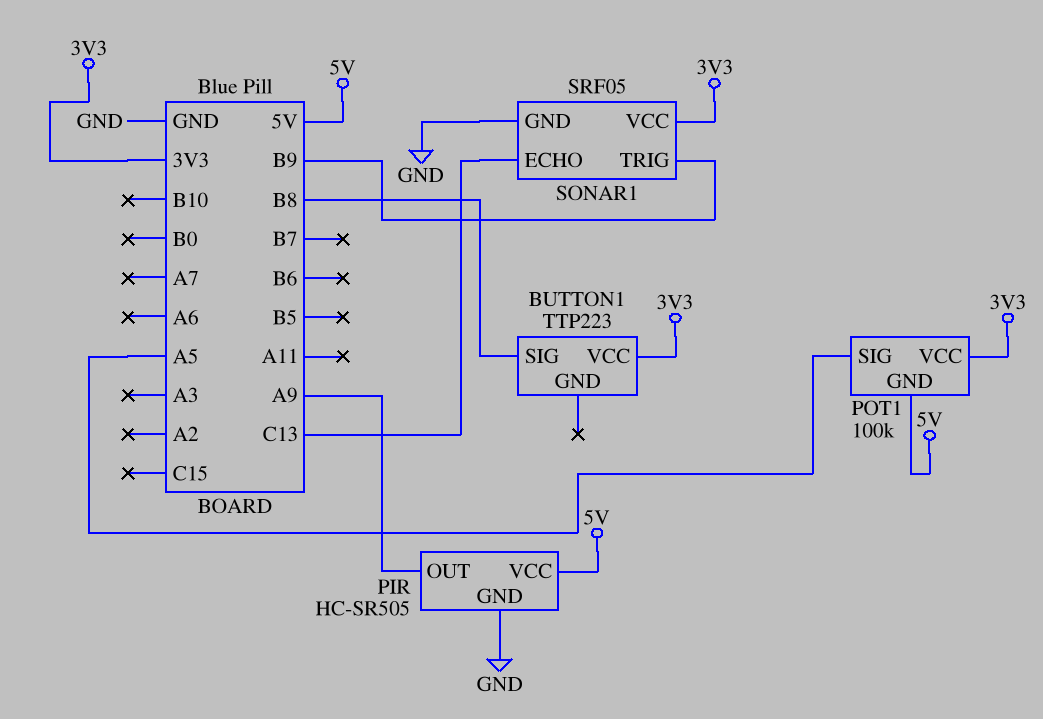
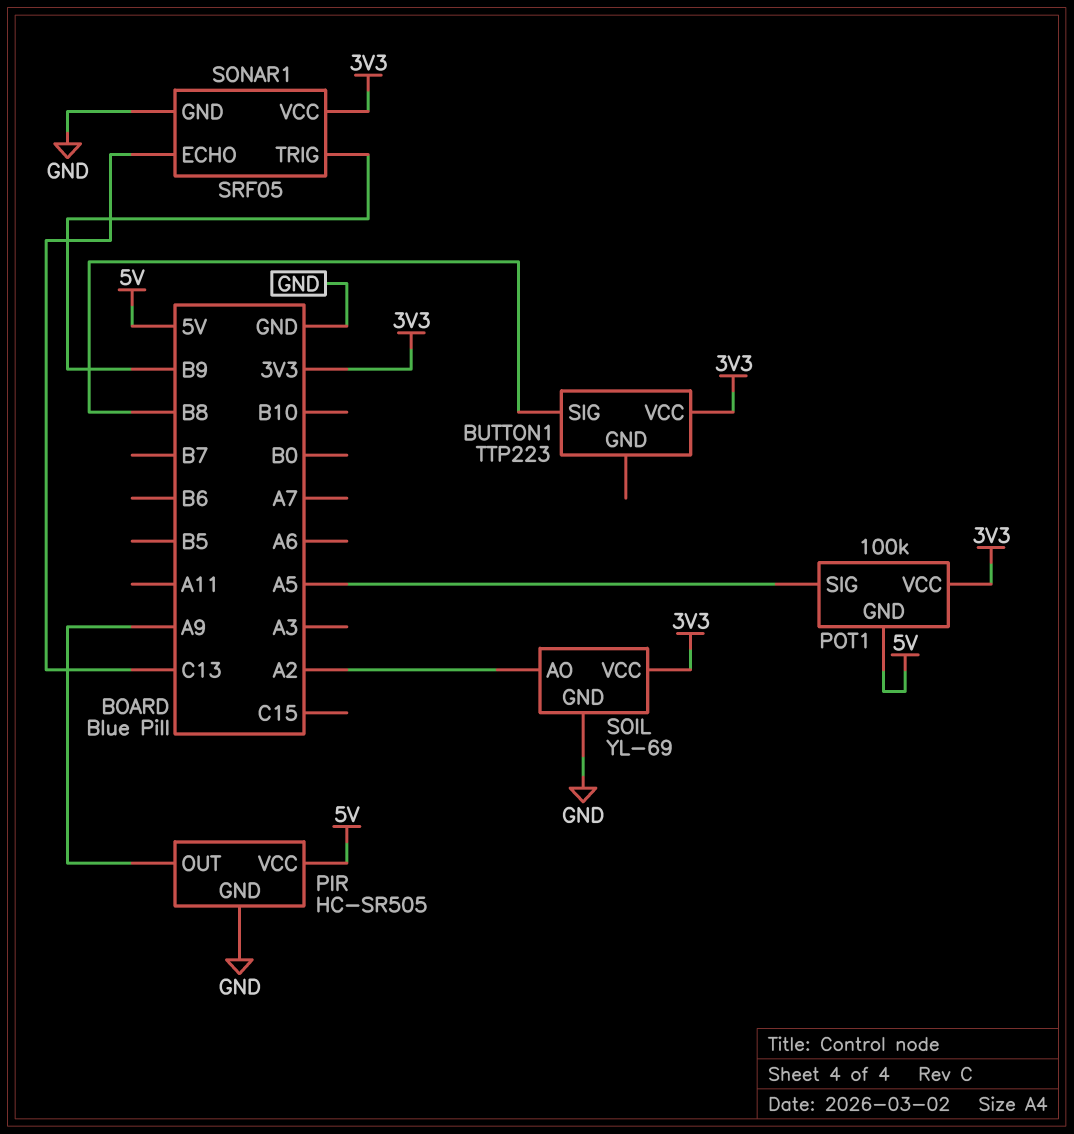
SOIL: none -> YL-69
SOIL pin AO: none -> A2
SOIL pin GND: none -> GND
SOIL pin VCC: none -> 3V3

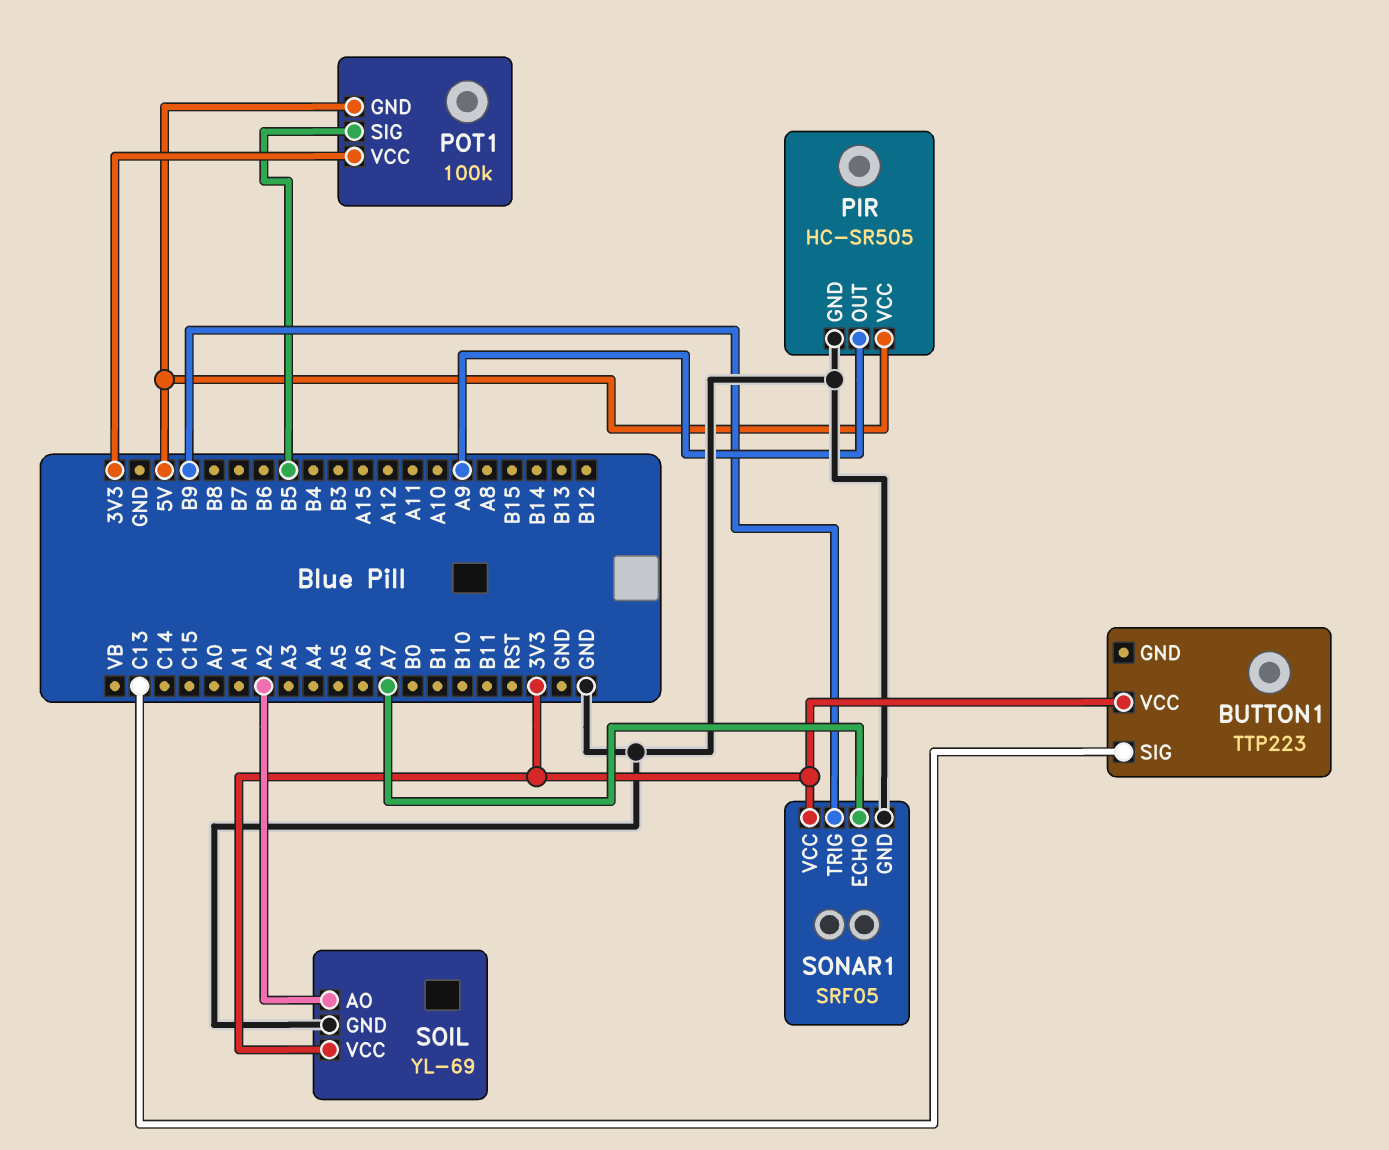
BUTTON1 pin SIG: B8 -> C13
POT1 pin SIG: A5 -> B5
SONAR1 pin ECHO: C13 -> A7

